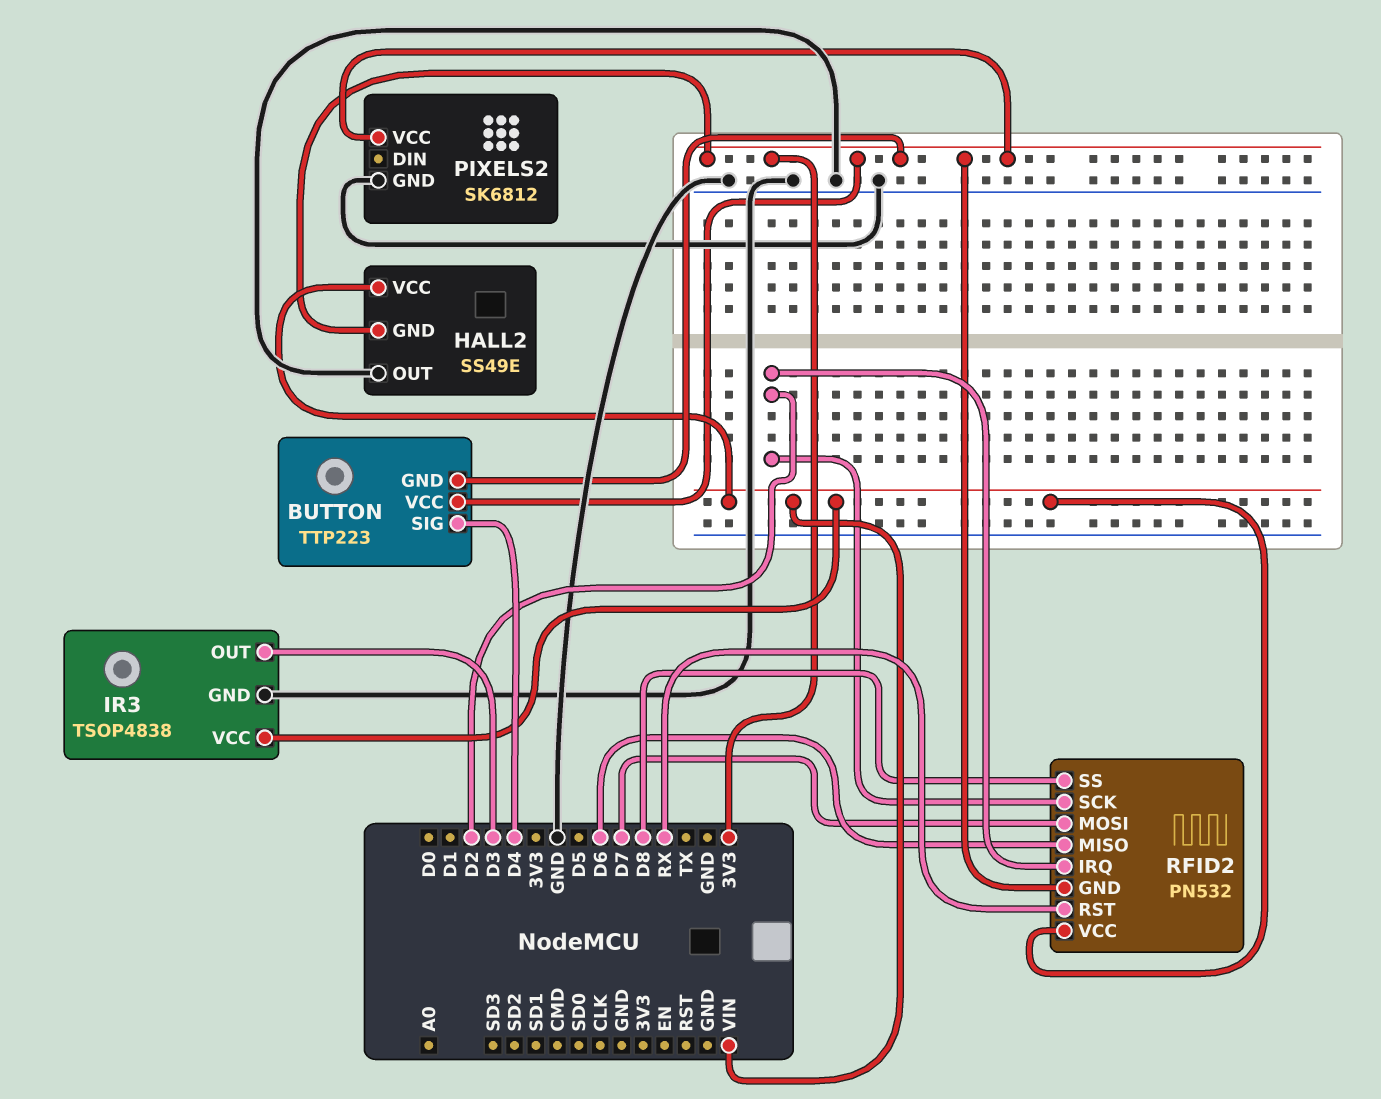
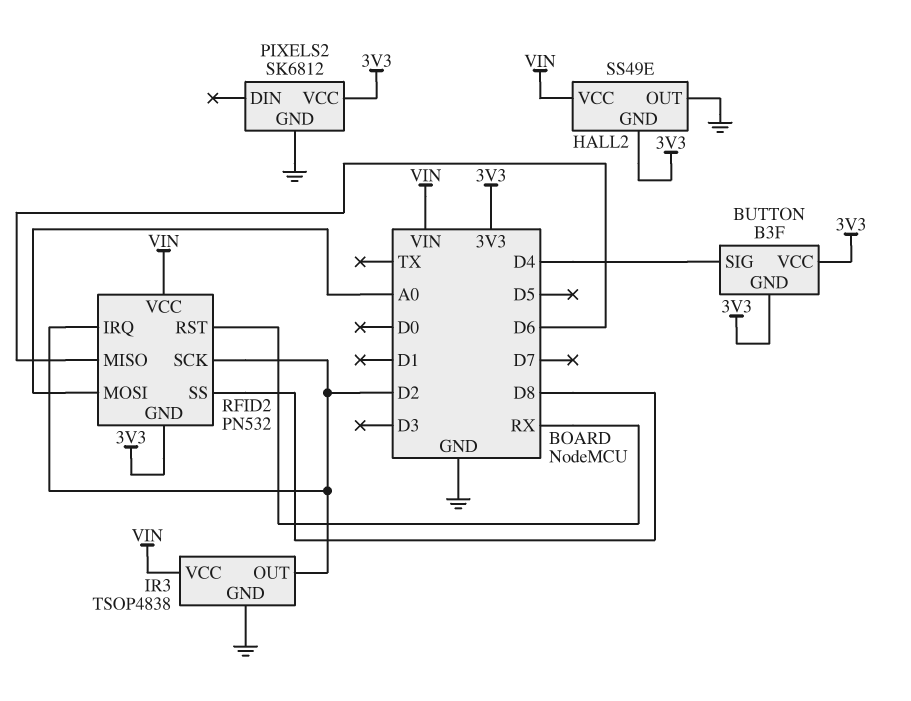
BUTTON: TTP223 -> B3F
IR3 pin OUT: D3 -> D2
RFID2 pin MOSI: D7 -> A0

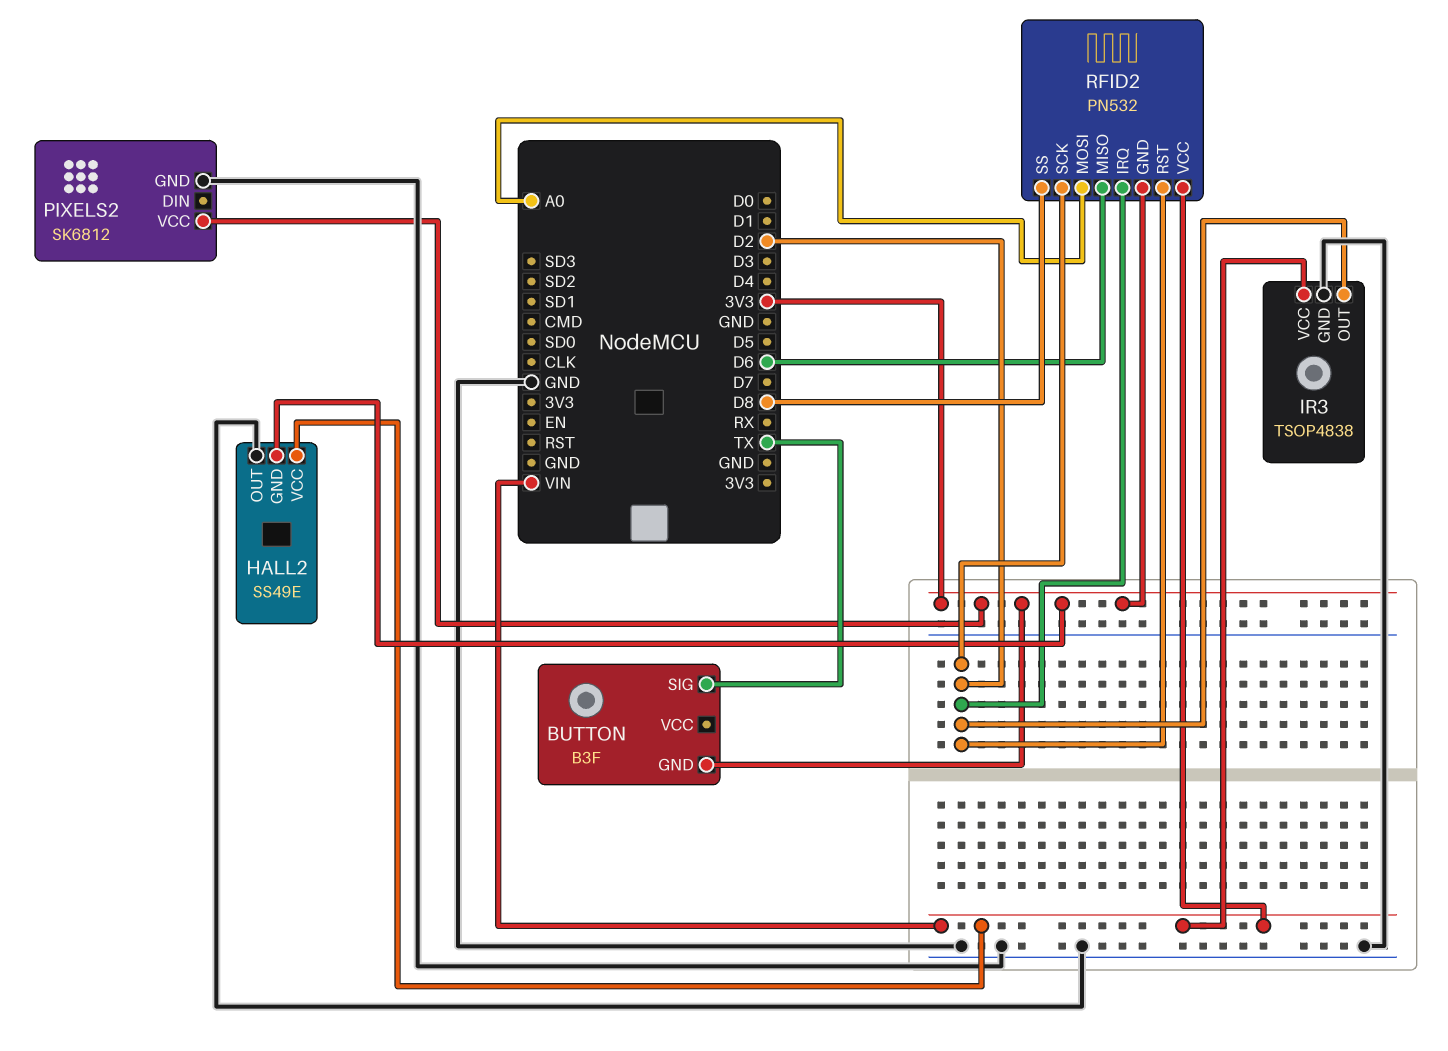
BUTTON pin SIG: D4 -> TX
BUTTON pin VCC: 3V3 -> none
RFID2 pin RST: RX -> D2

